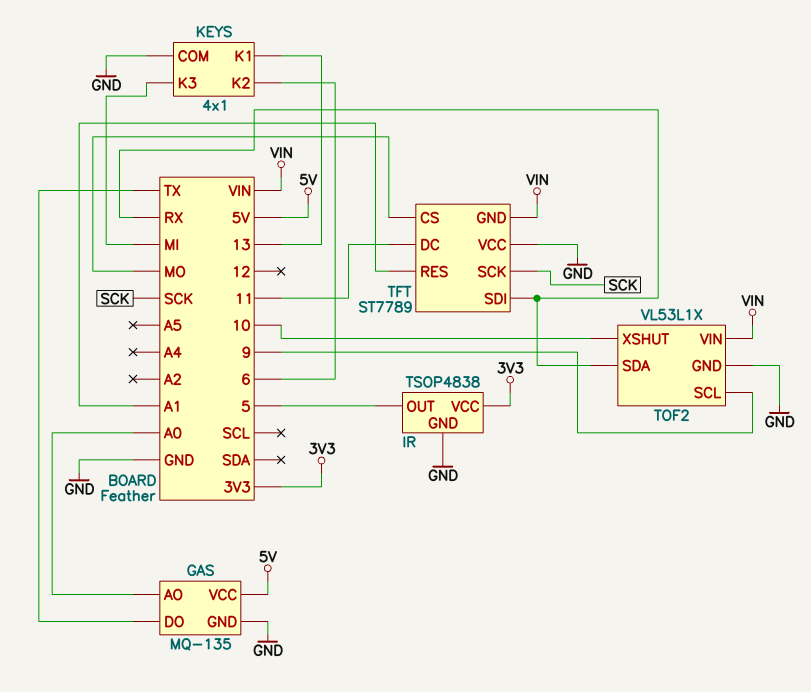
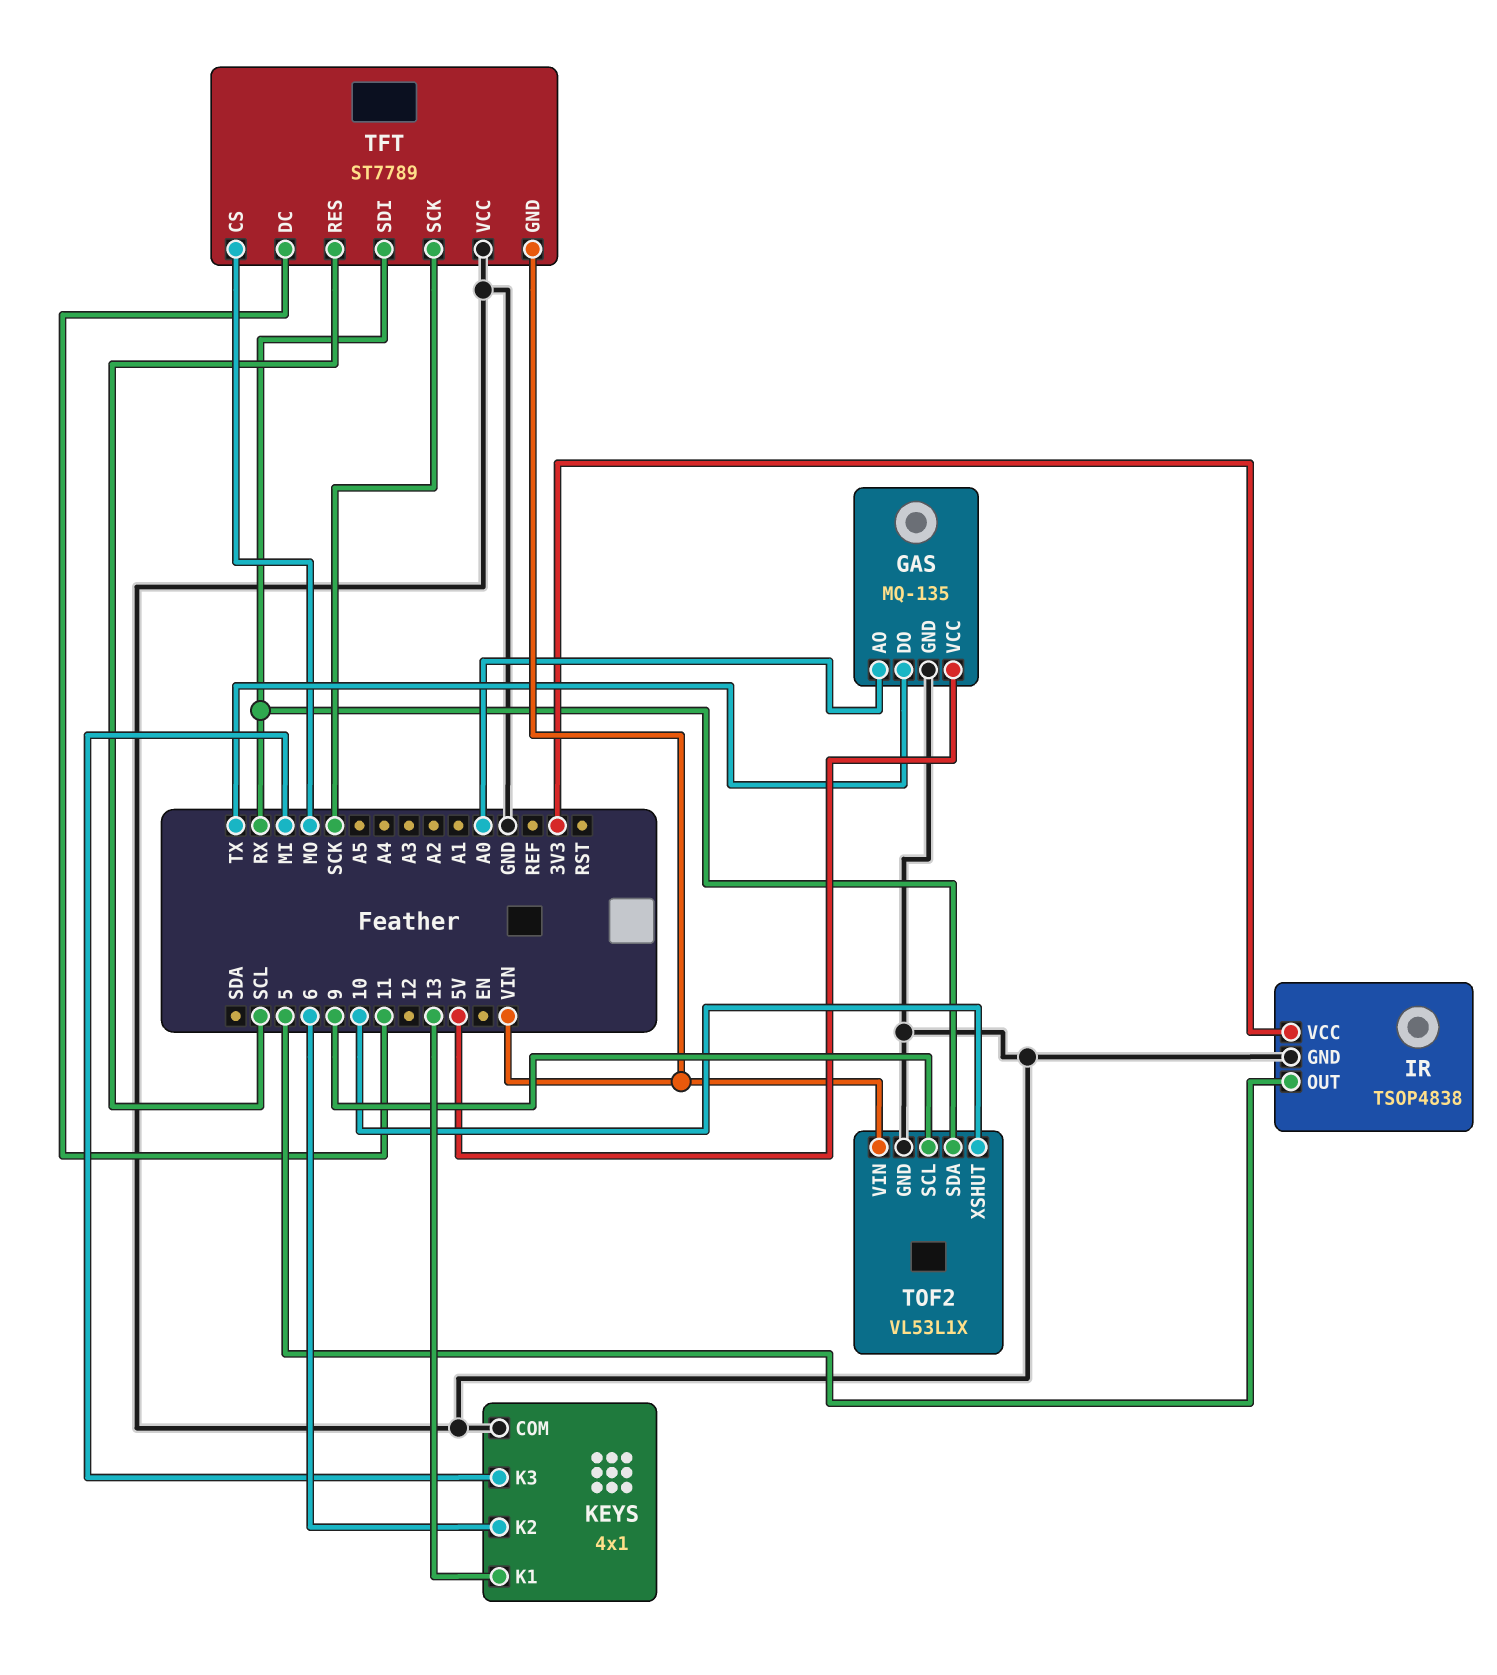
TFT pin RES: A1 -> SCL

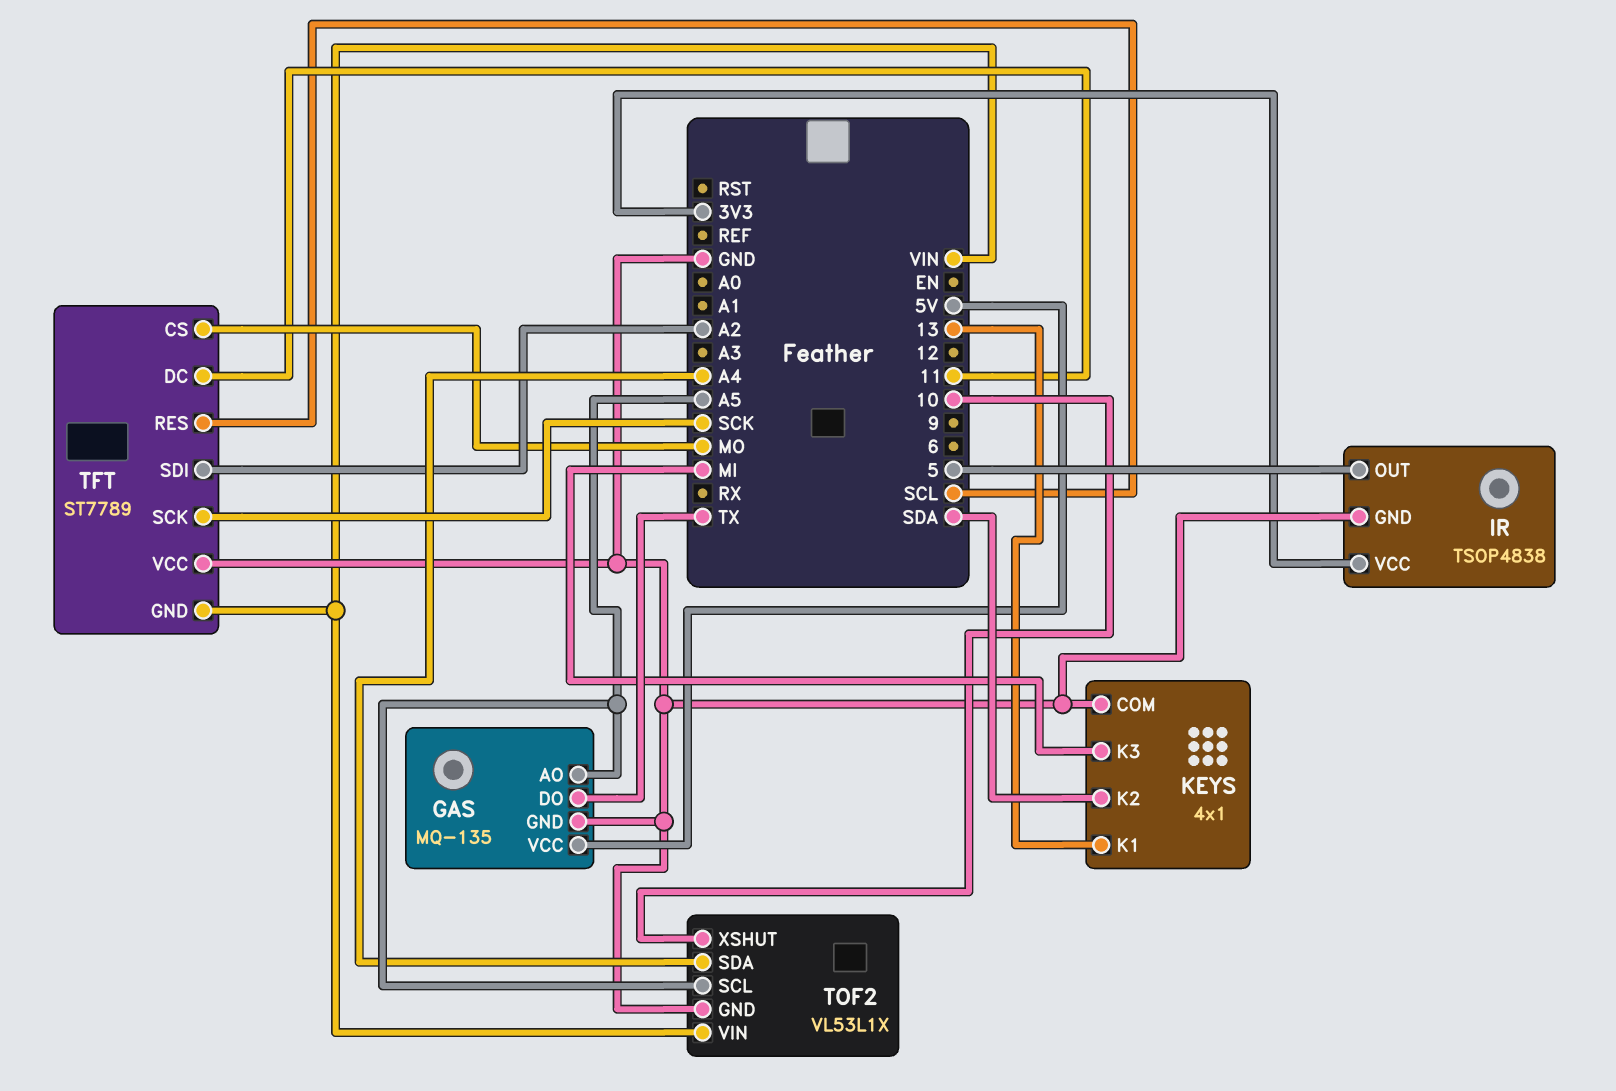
GAS pin AO: A0 -> A5
KEYS pin K2: 6 -> SDA
TFT pin SDI: RX -> A2
TOF2 pin SCL: 9 -> A5
TOF2 pin SDA: RX -> A4

